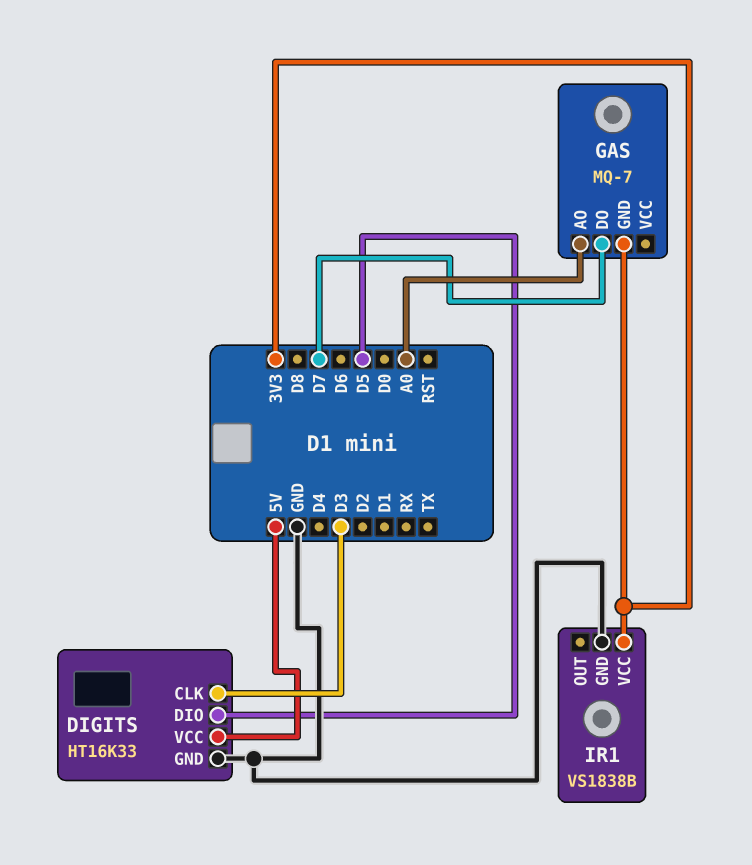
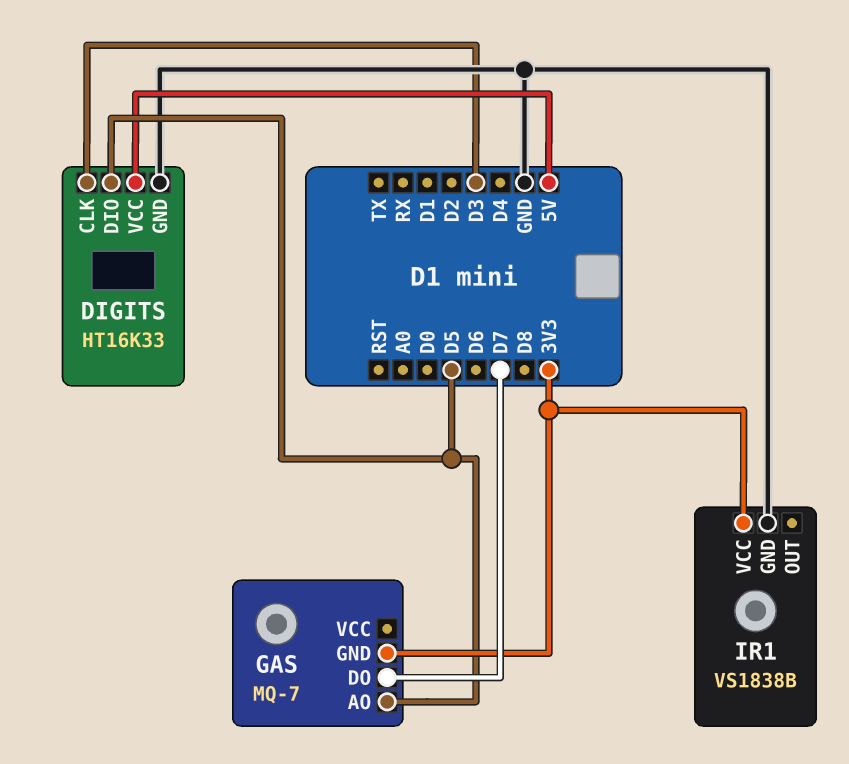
GAS pin AO: A0 -> D5

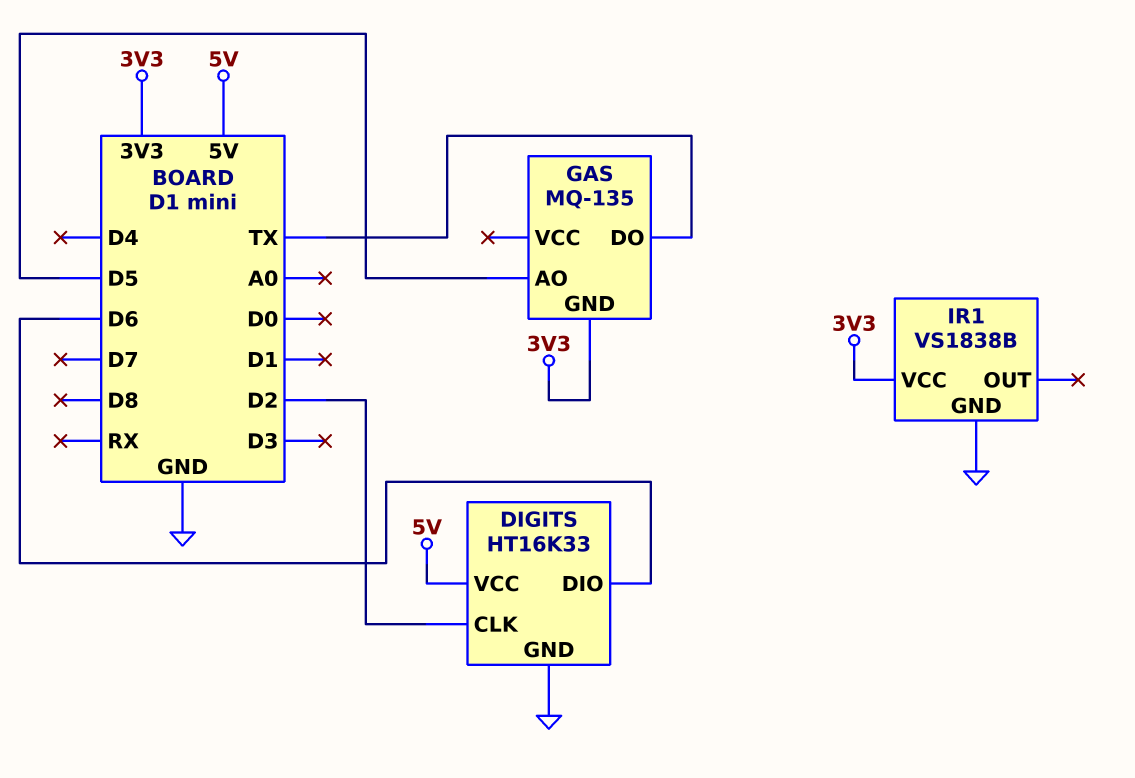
DIGITS pin CLK: D3 -> D2
DIGITS pin DIO: D5 -> D6
GAS: MQ-7 -> MQ-135
GAS pin DO: D7 -> TX

